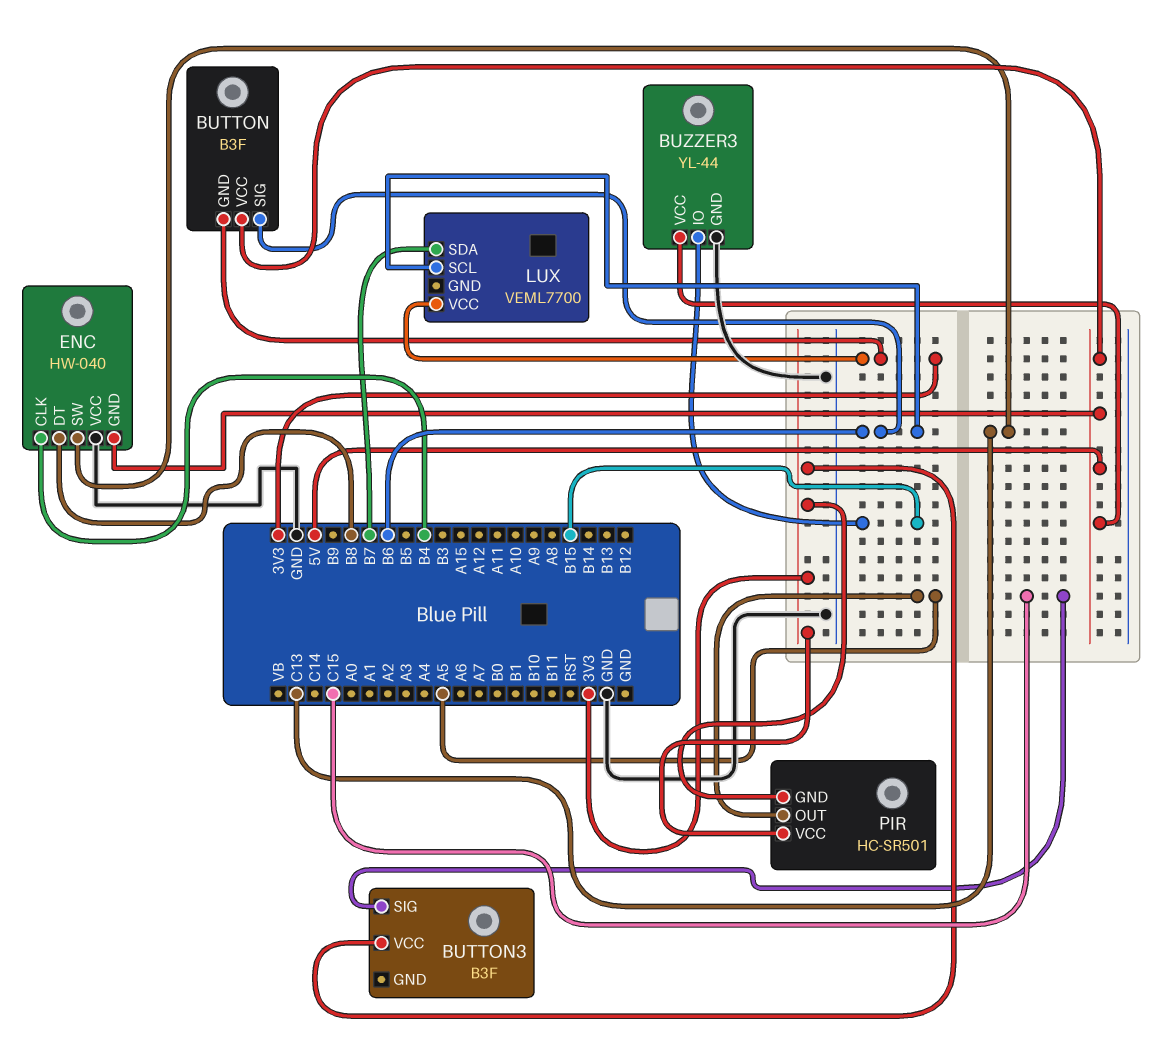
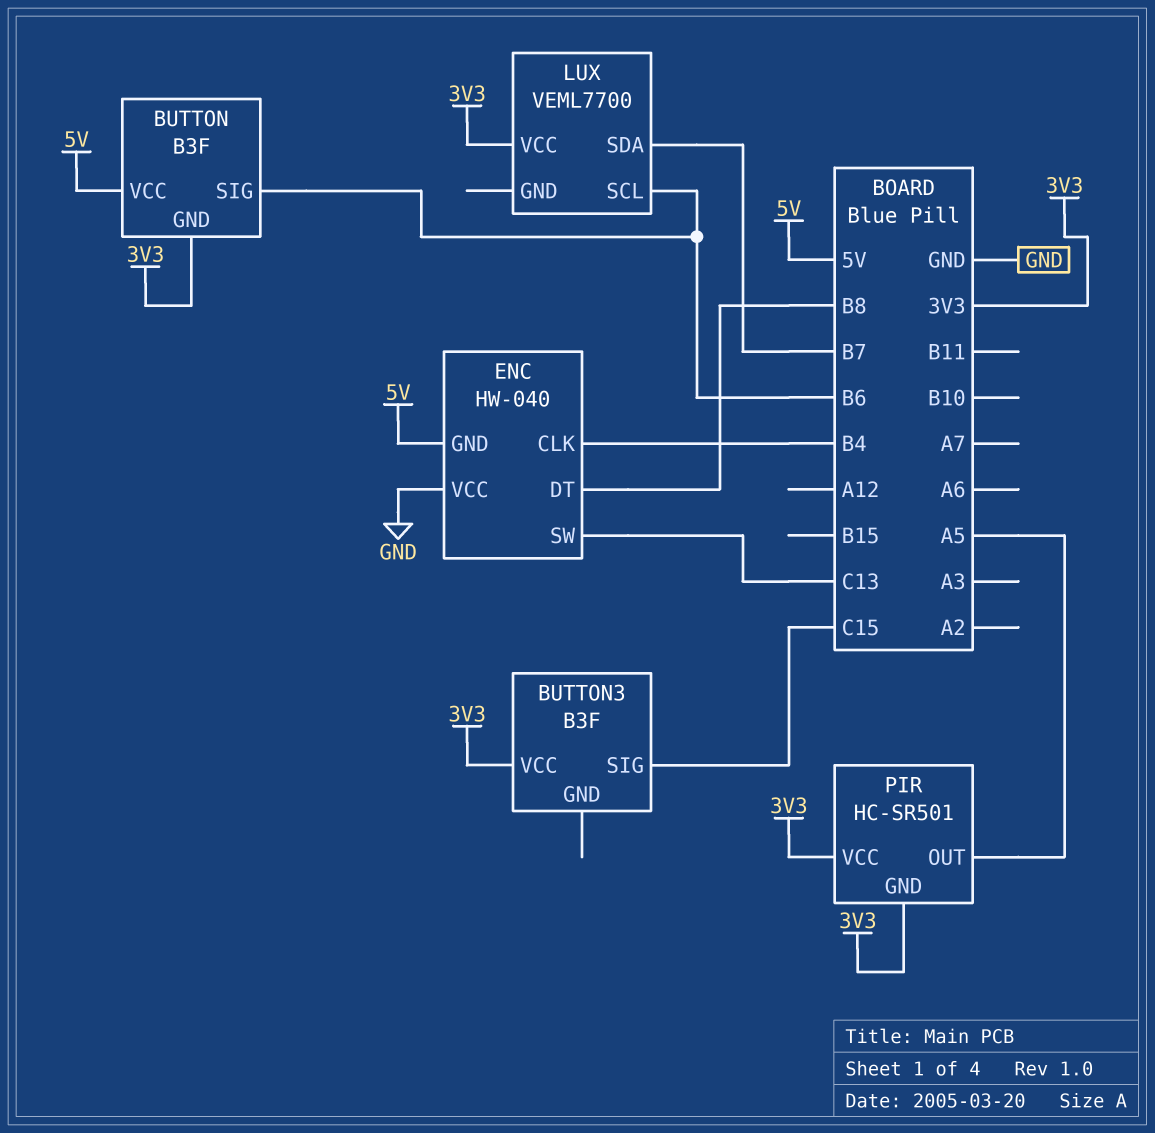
BUZZER3: YL-44 -> none
BUZZER3 pin GND: GND -> none
BUZZER3 pin IO: B15 -> none
BUZZER3 pin VCC: 5V -> none

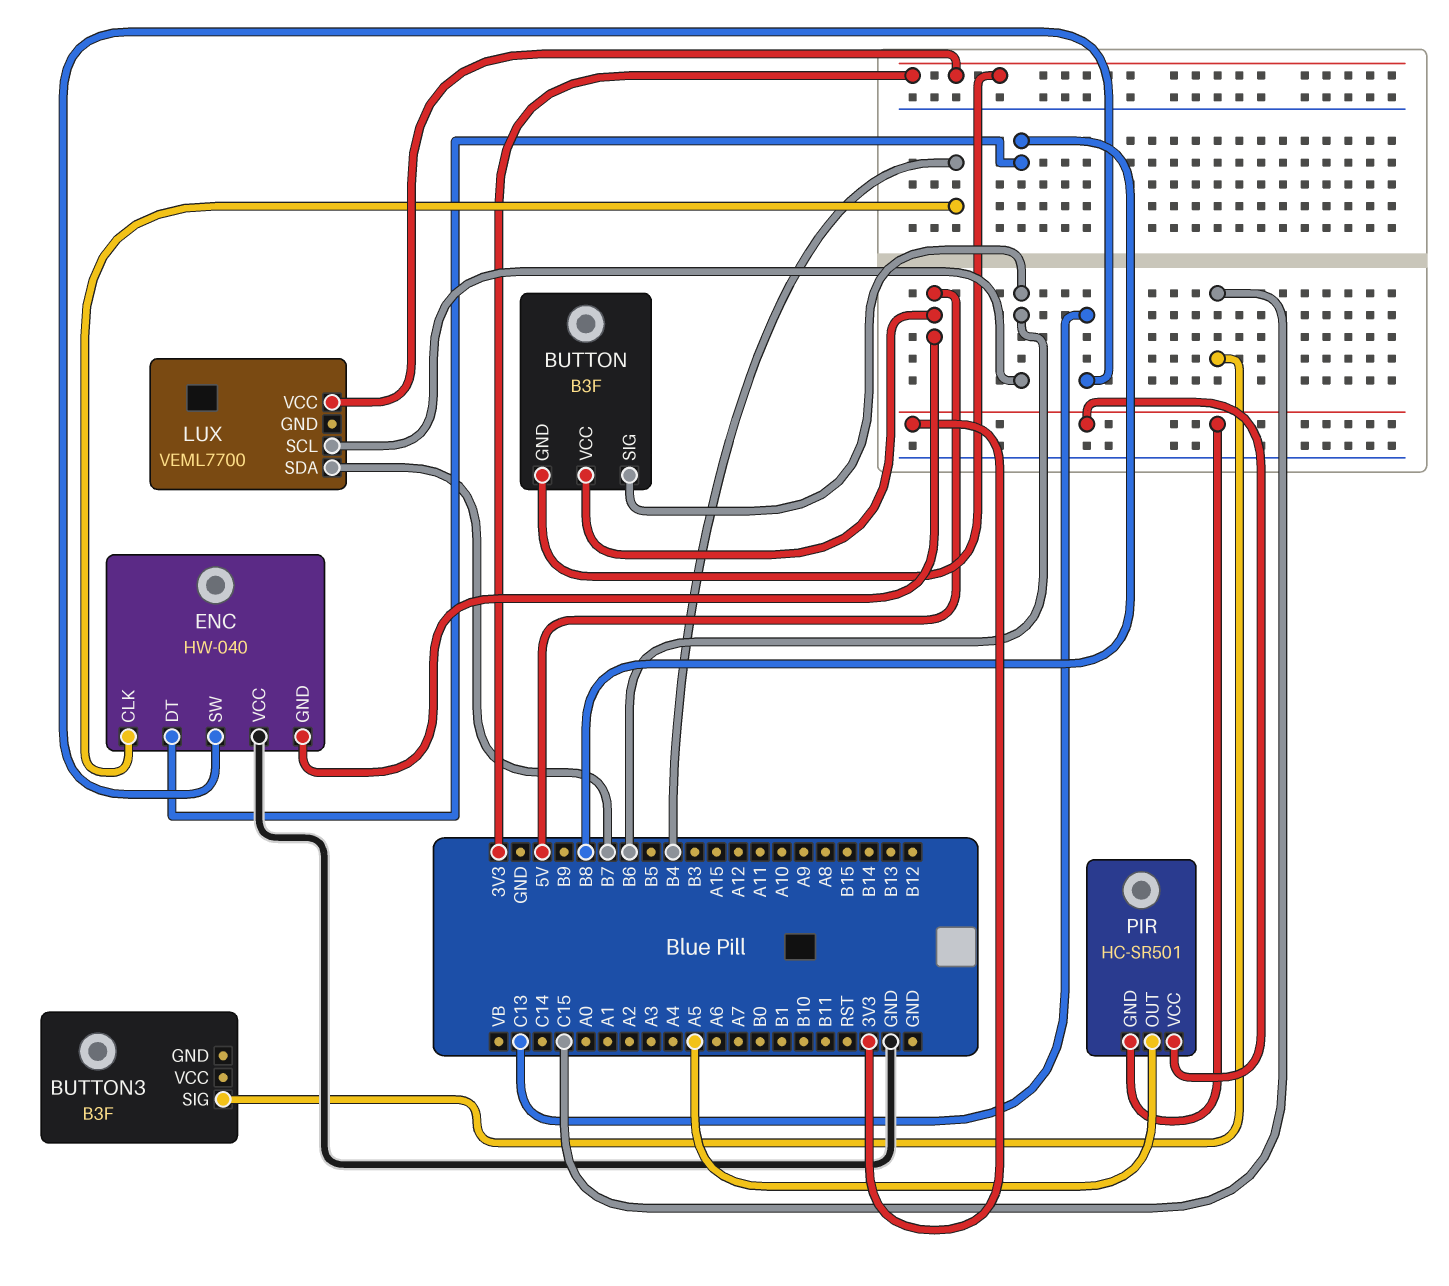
BUTTON3 pin VCC: 3V3 -> none

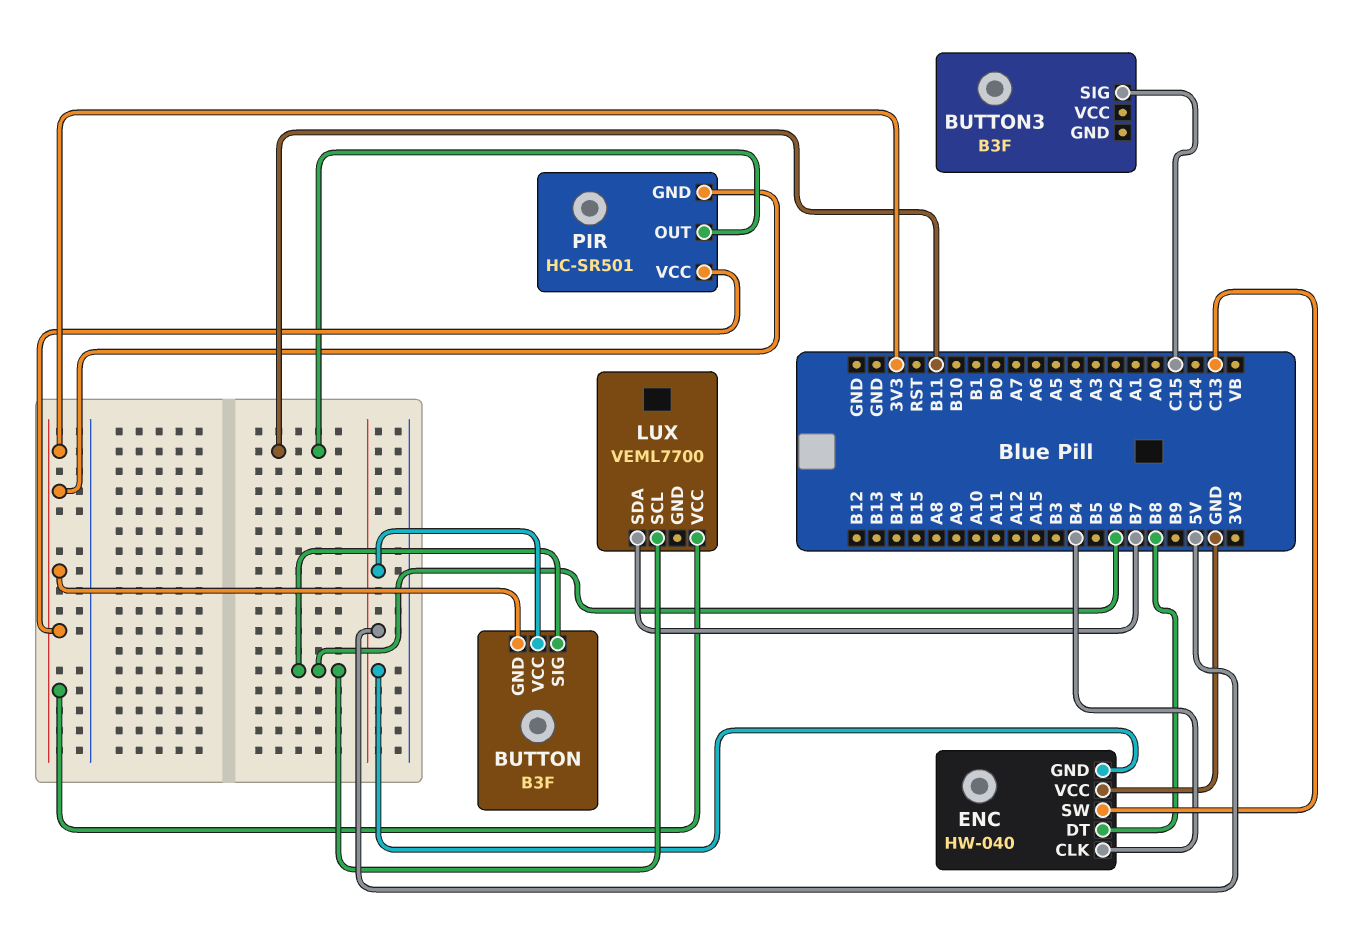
PIR pin OUT: A5 -> B11

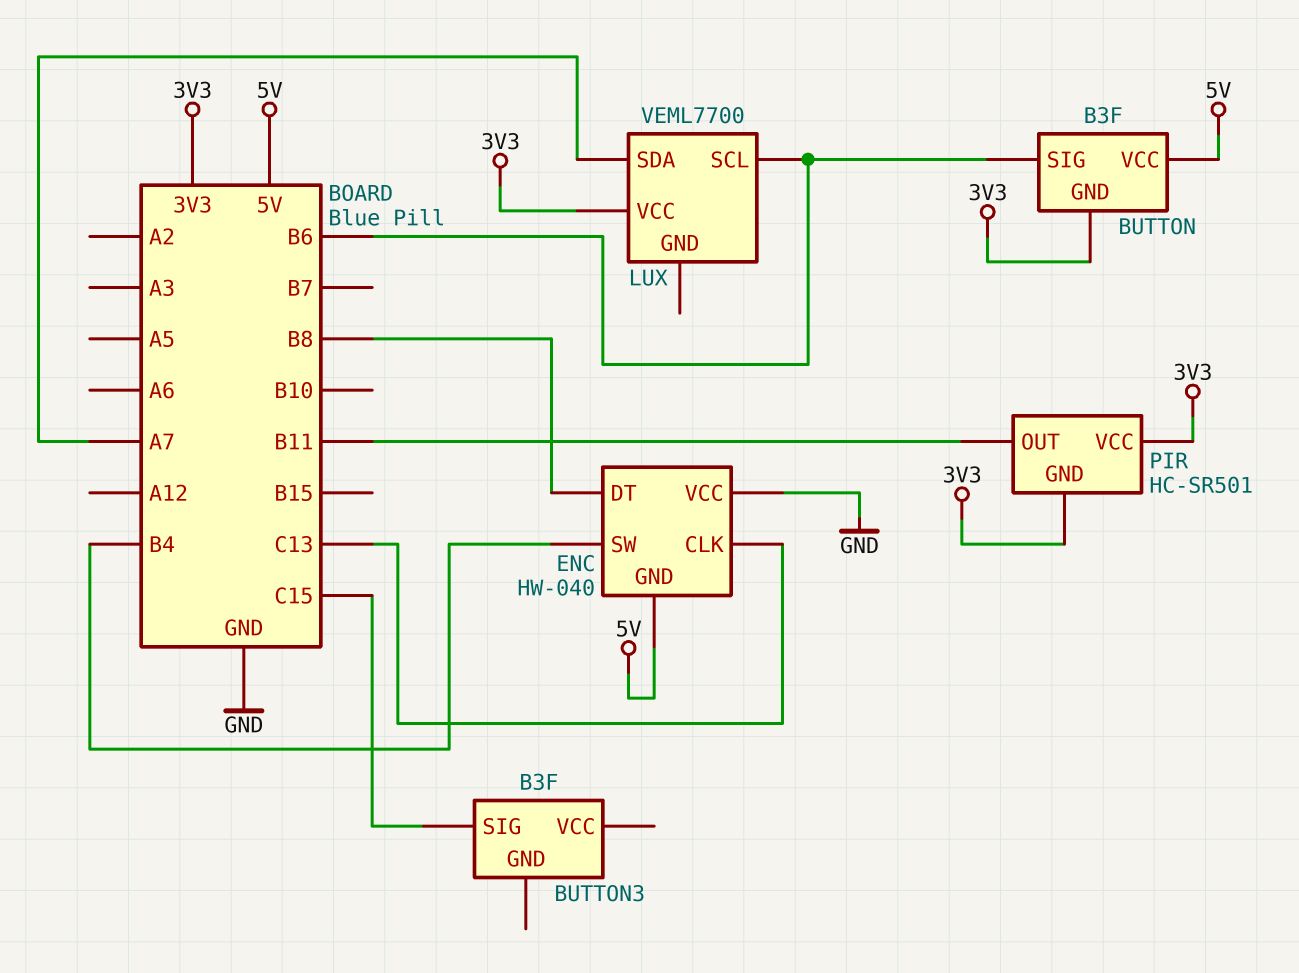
ENC pin CLK: B4 -> C13
ENC pin SW: C13 -> B4
LUX pin SDA: B7 -> A7

